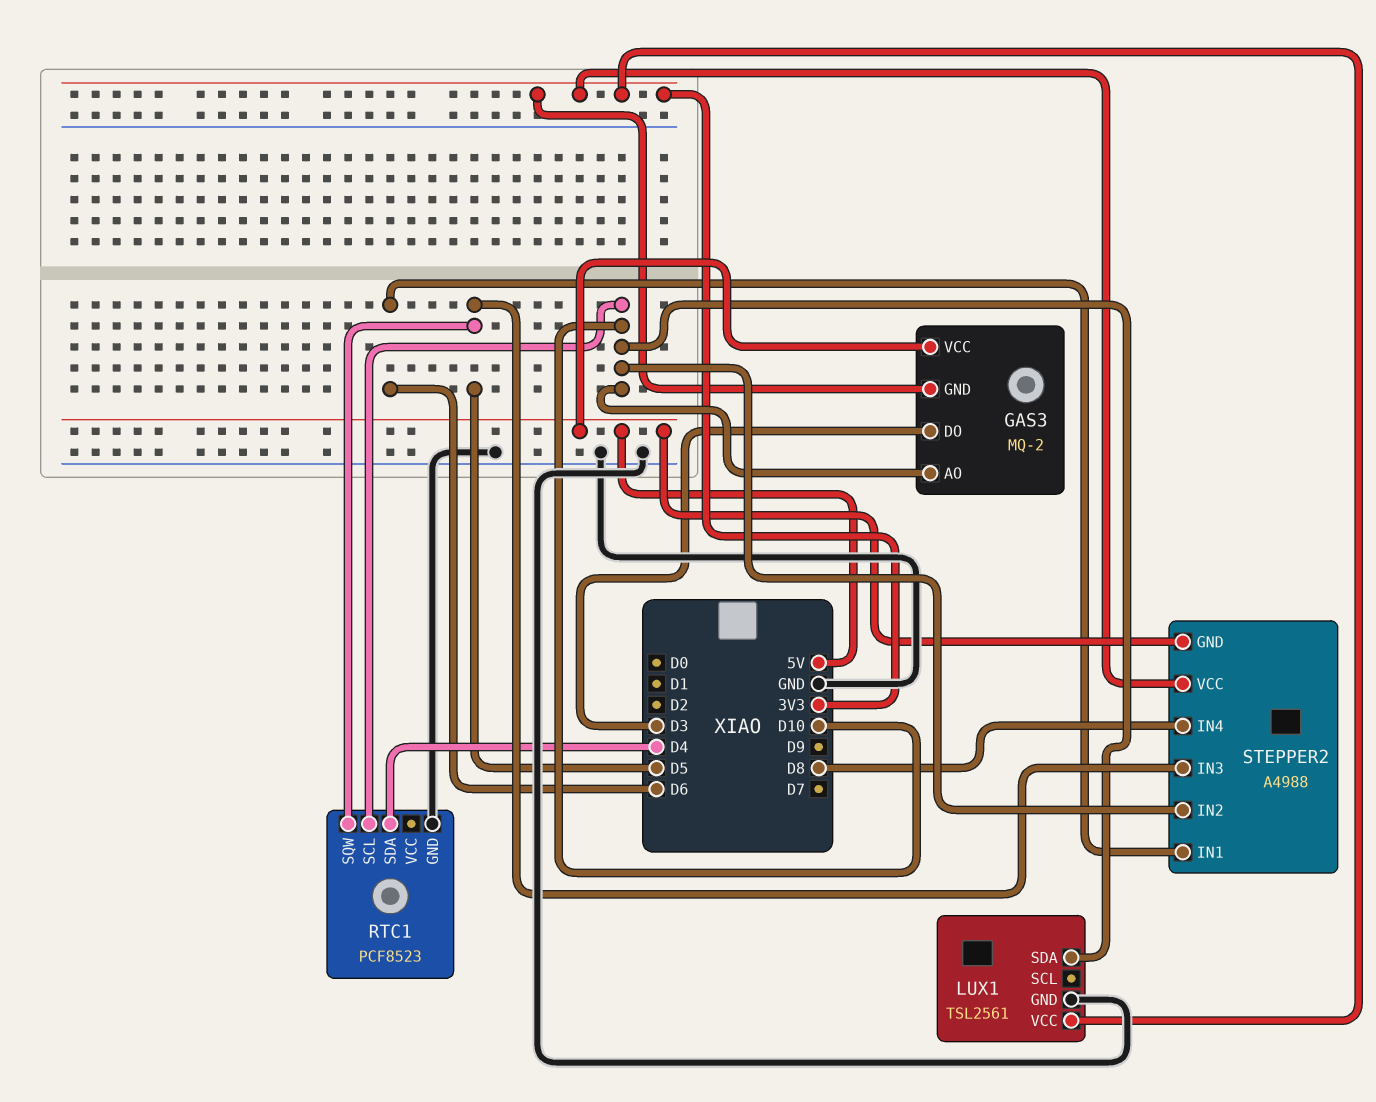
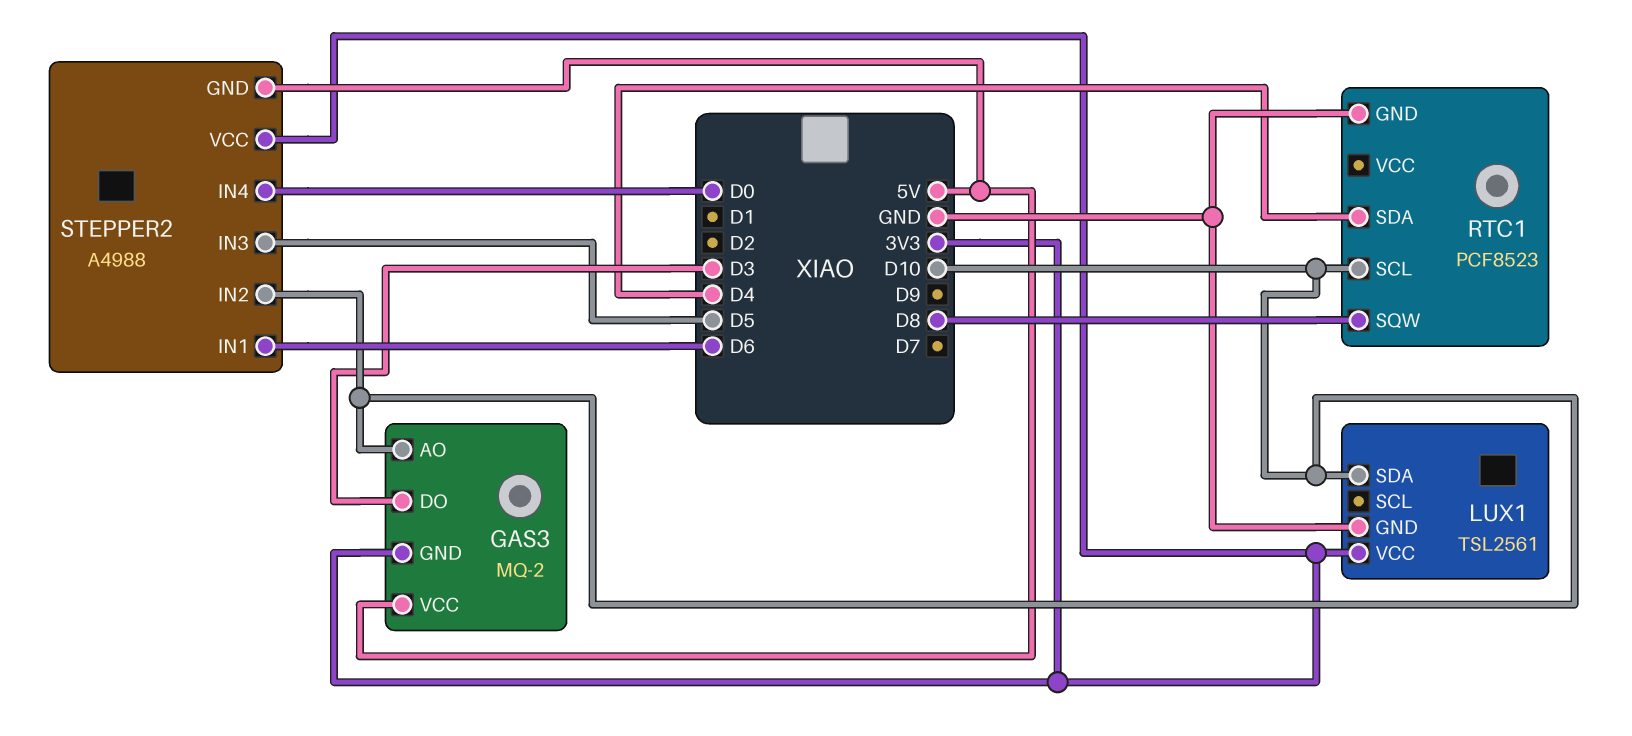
RTC1 pin SQW: D5 -> D8
STEPPER2 pin IN4: D8 -> D0

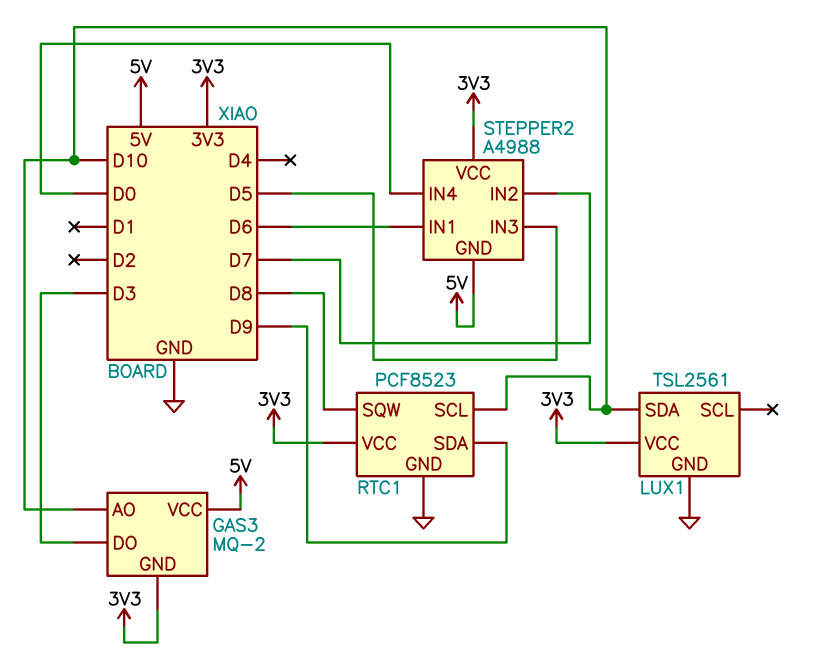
RTC1 pin SDA: D4 -> D9
RTC1 pin VCC: none -> 3V3
STEPPER2 pin IN2: D10 -> D7

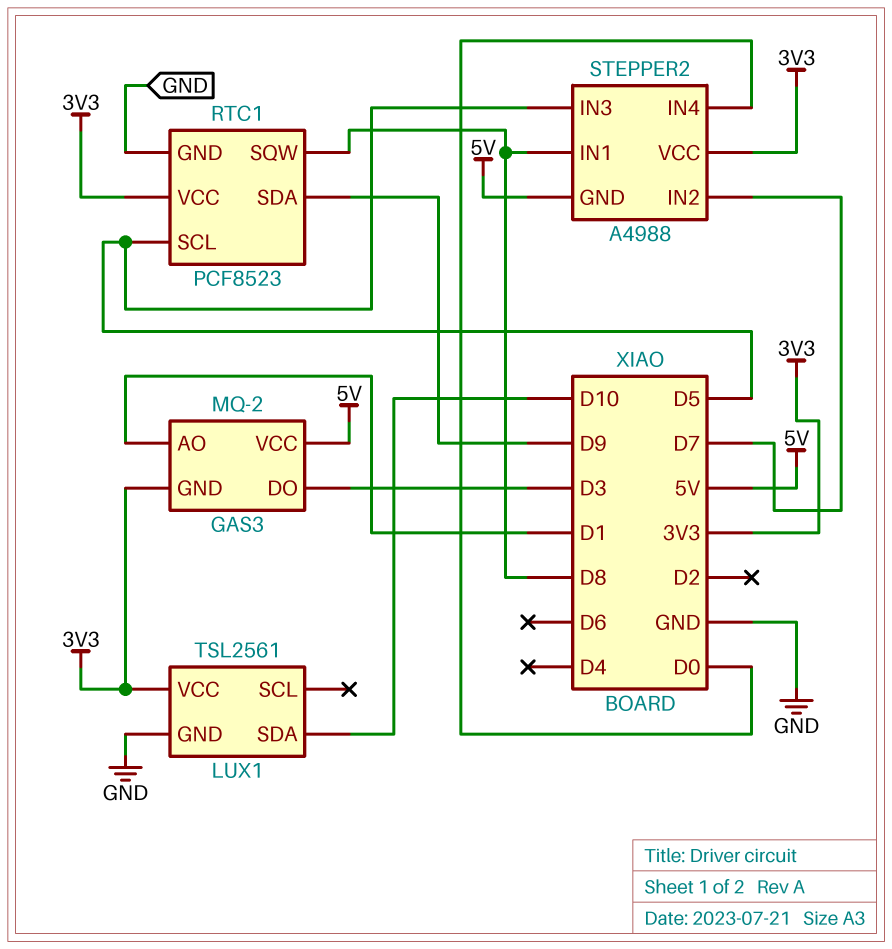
GAS3 pin AO: D10 -> D1
RTC1 pin SCL: D10 -> D5
STEPPER2 pin IN1: D6 -> D8

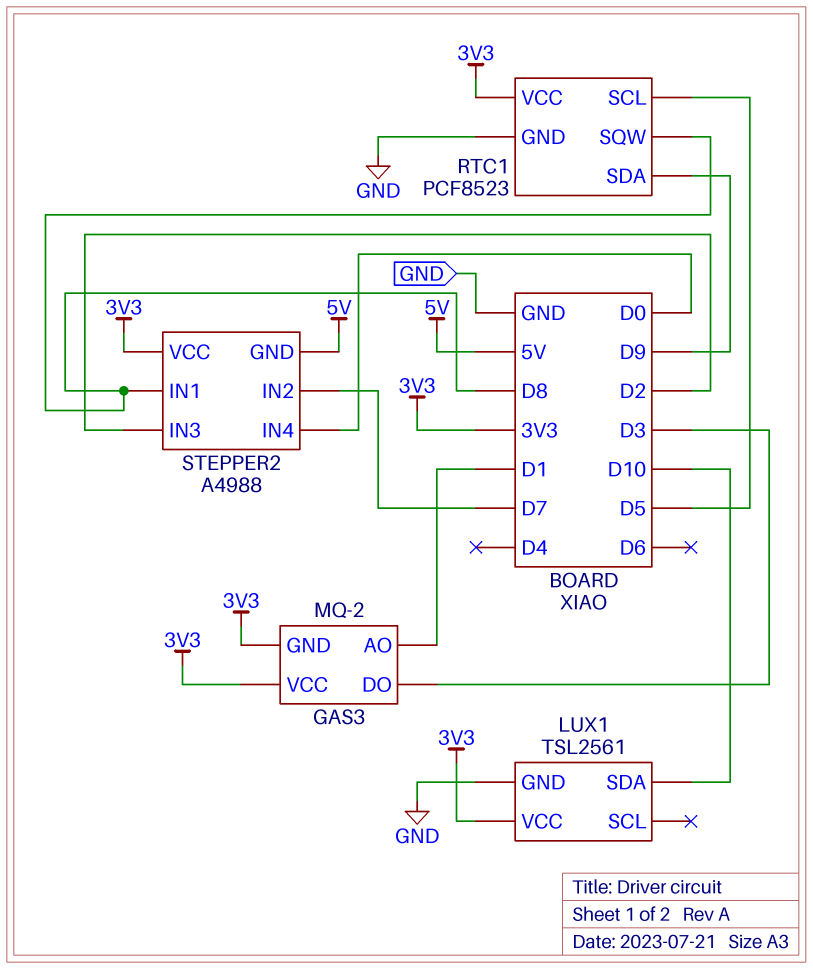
GAS3 pin VCC: 5V -> 3V3
STEPPER2 pin IN3: D5 -> D2

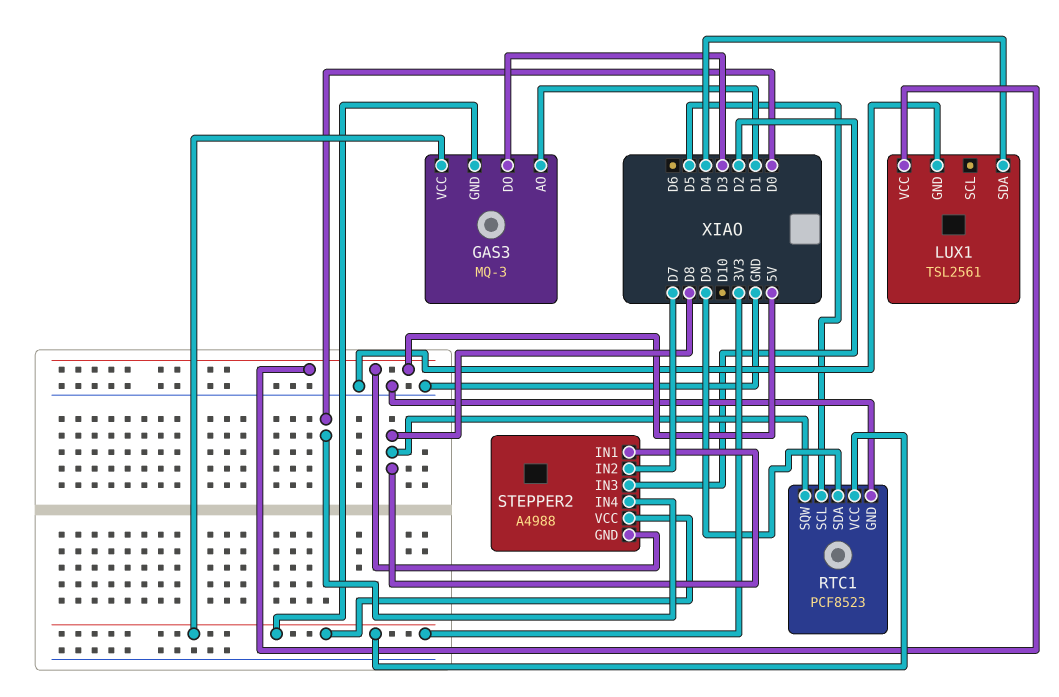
GAS3: MQ-2 -> MQ-3
LUX1 pin SDA: D10 -> D4
LUX1 pin VCC: 3V3 -> 5V

